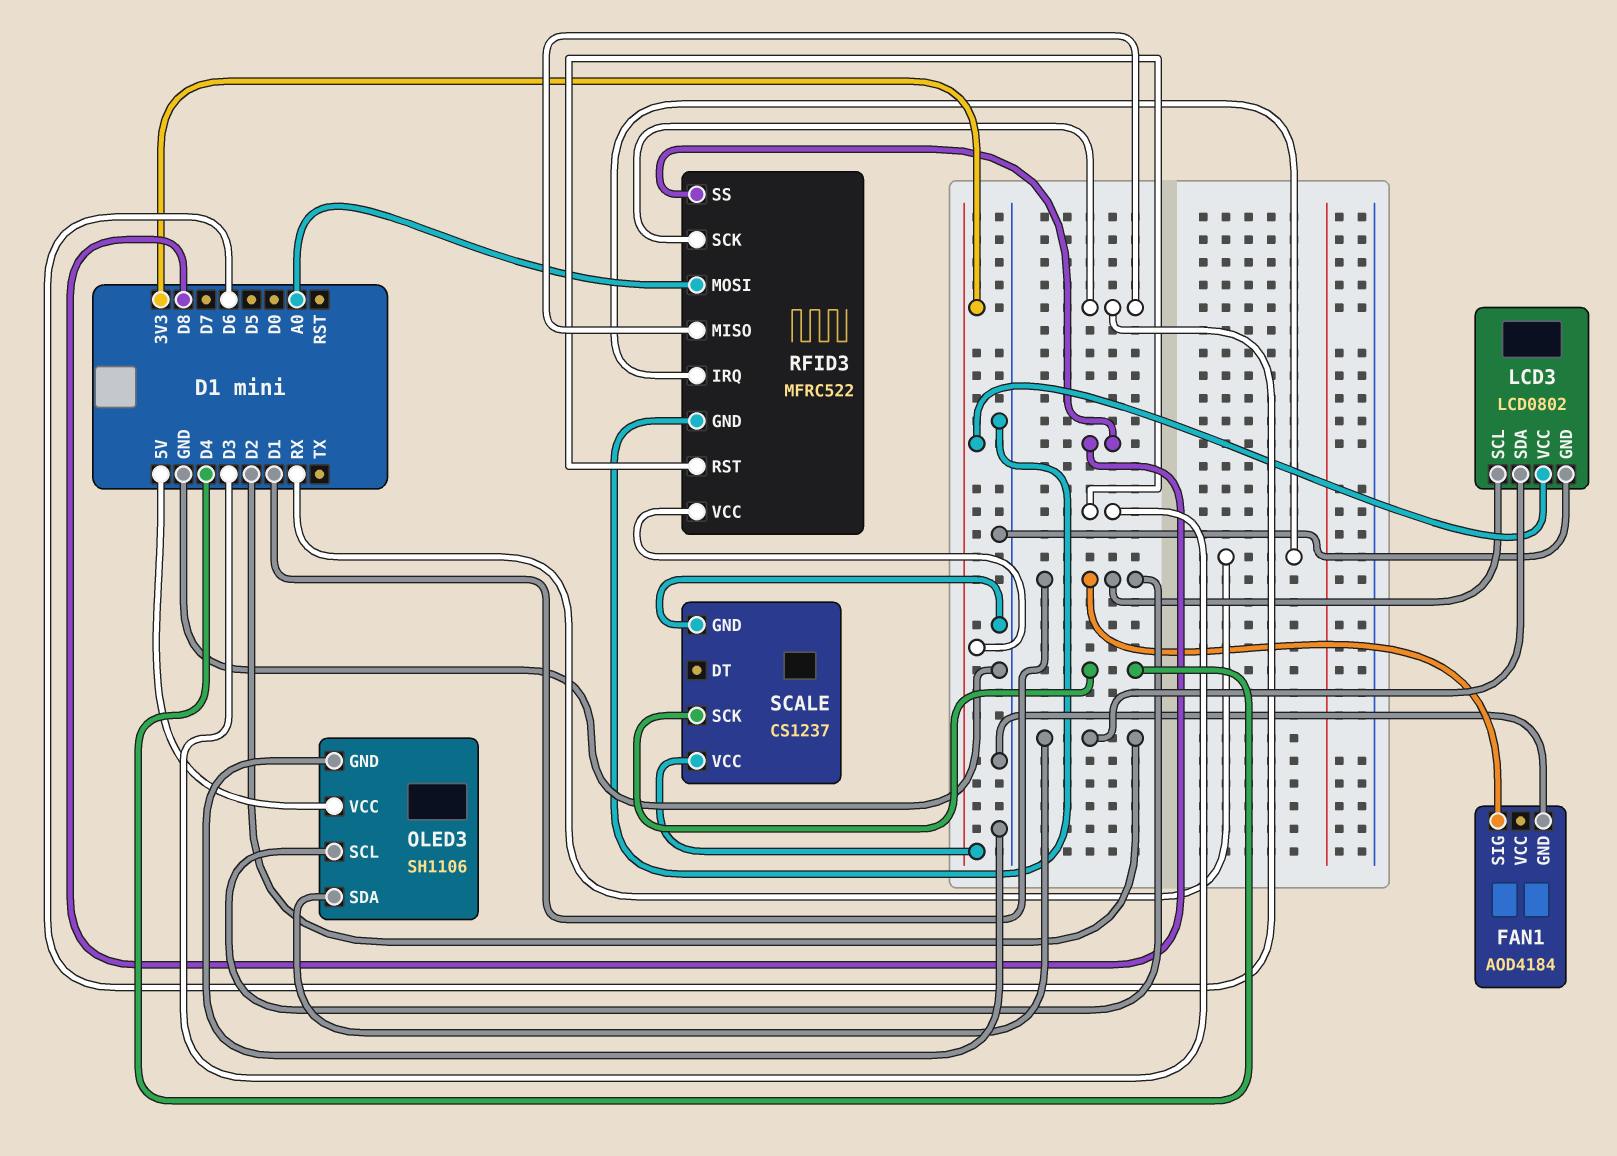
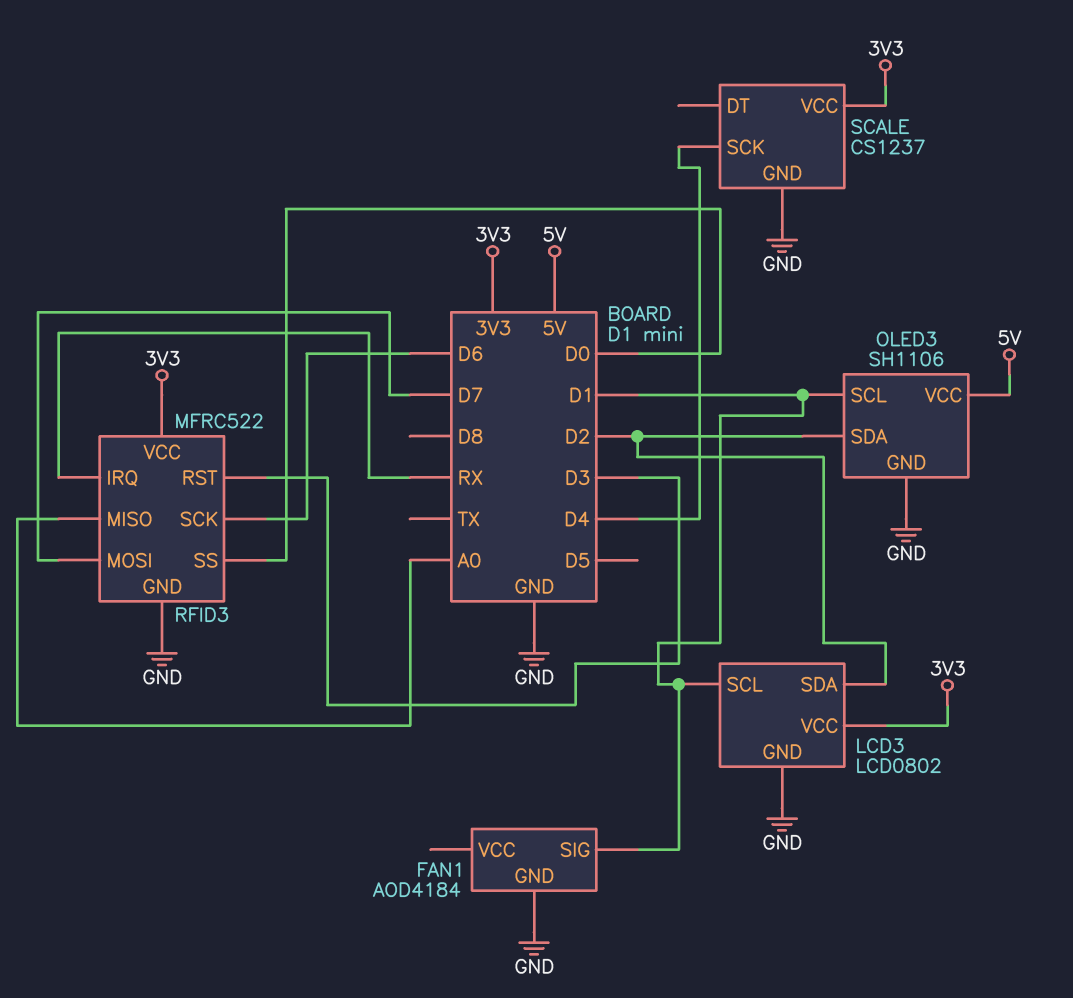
RFID3 pin MISO: D6 -> A0
RFID3 pin MOSI: A0 -> D7
RFID3 pin SS: D8 -> D0

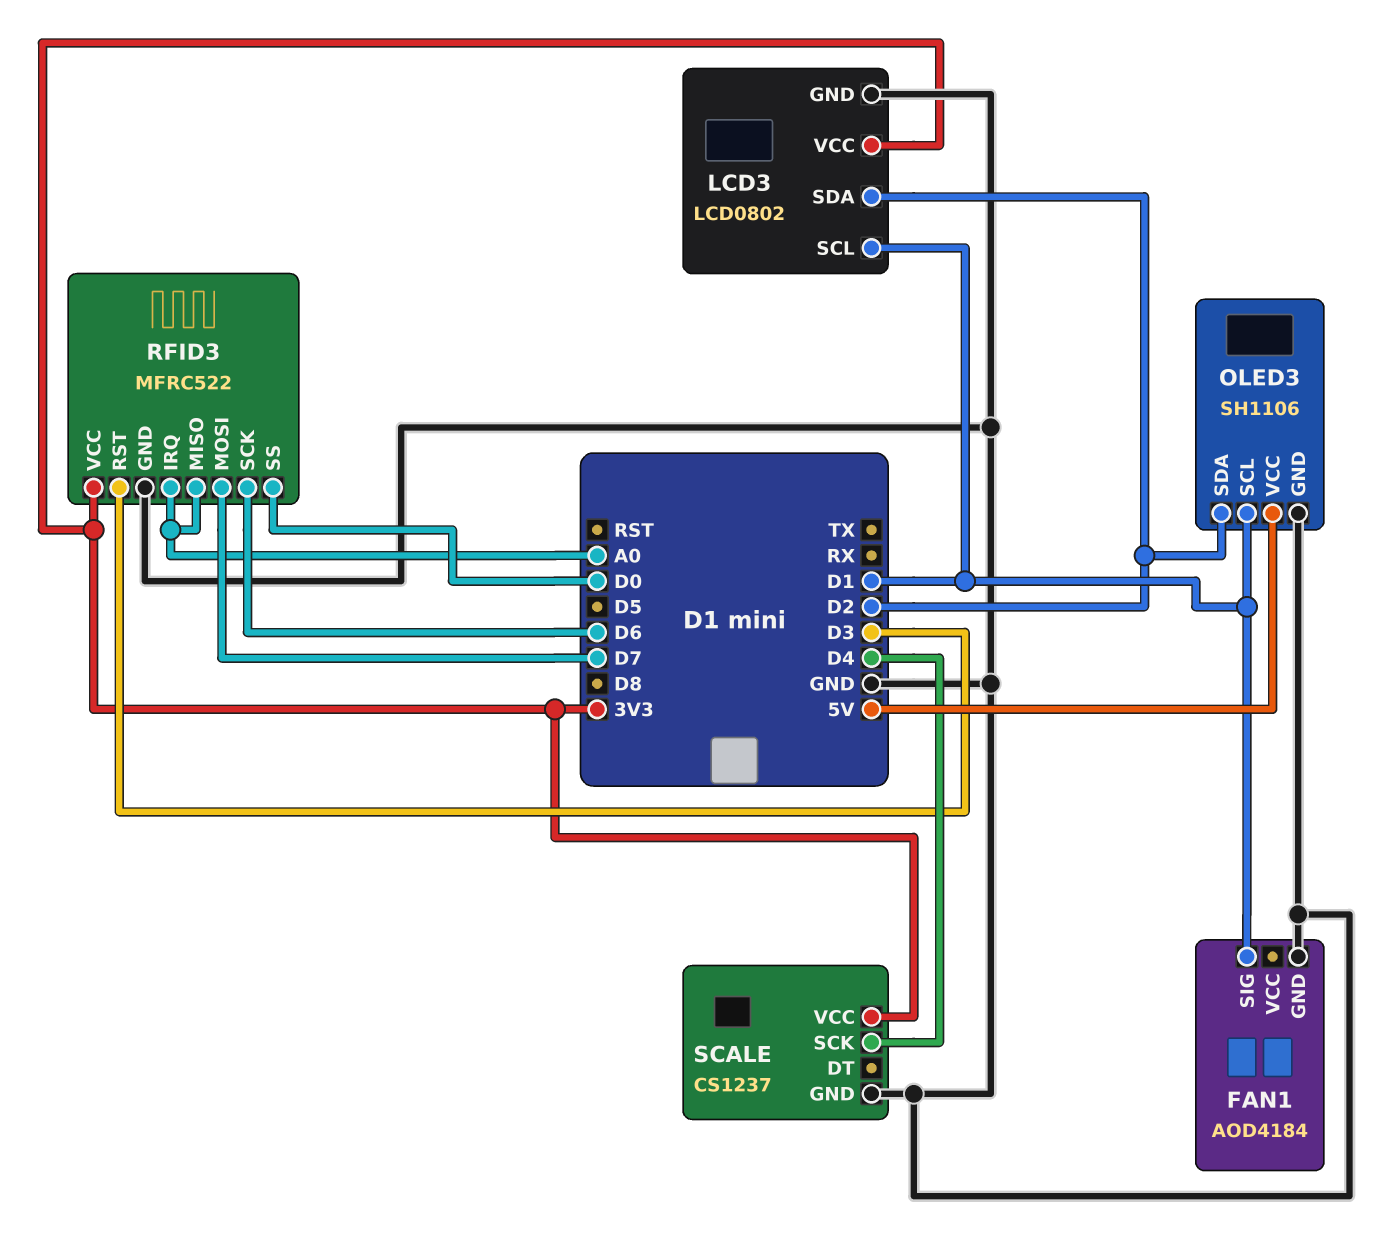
RFID3 pin IRQ: RX -> A0

